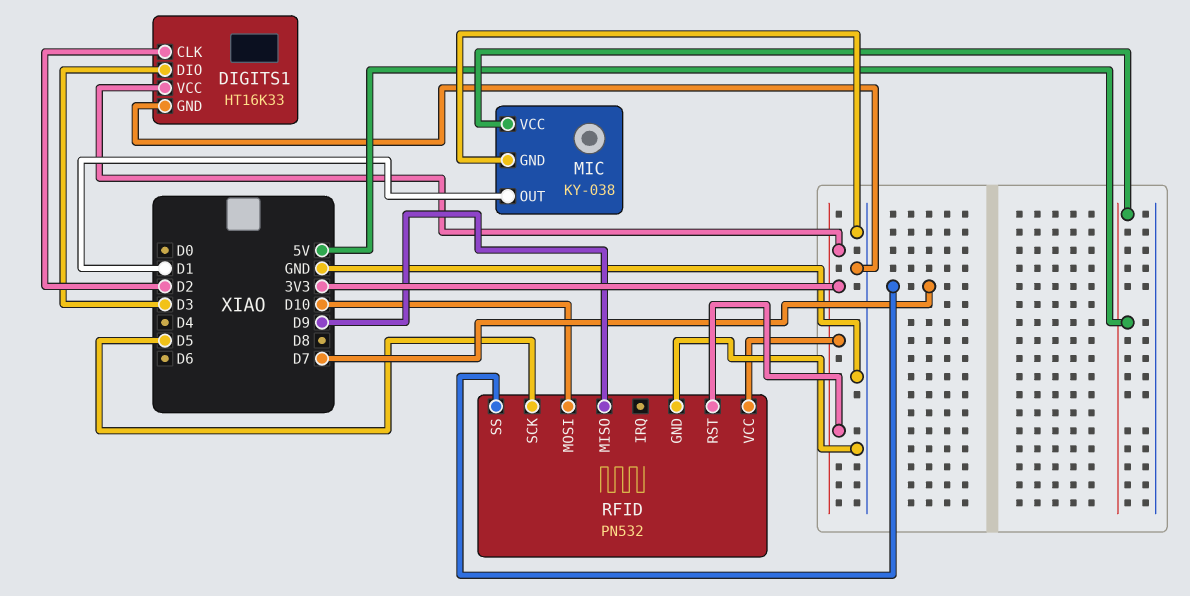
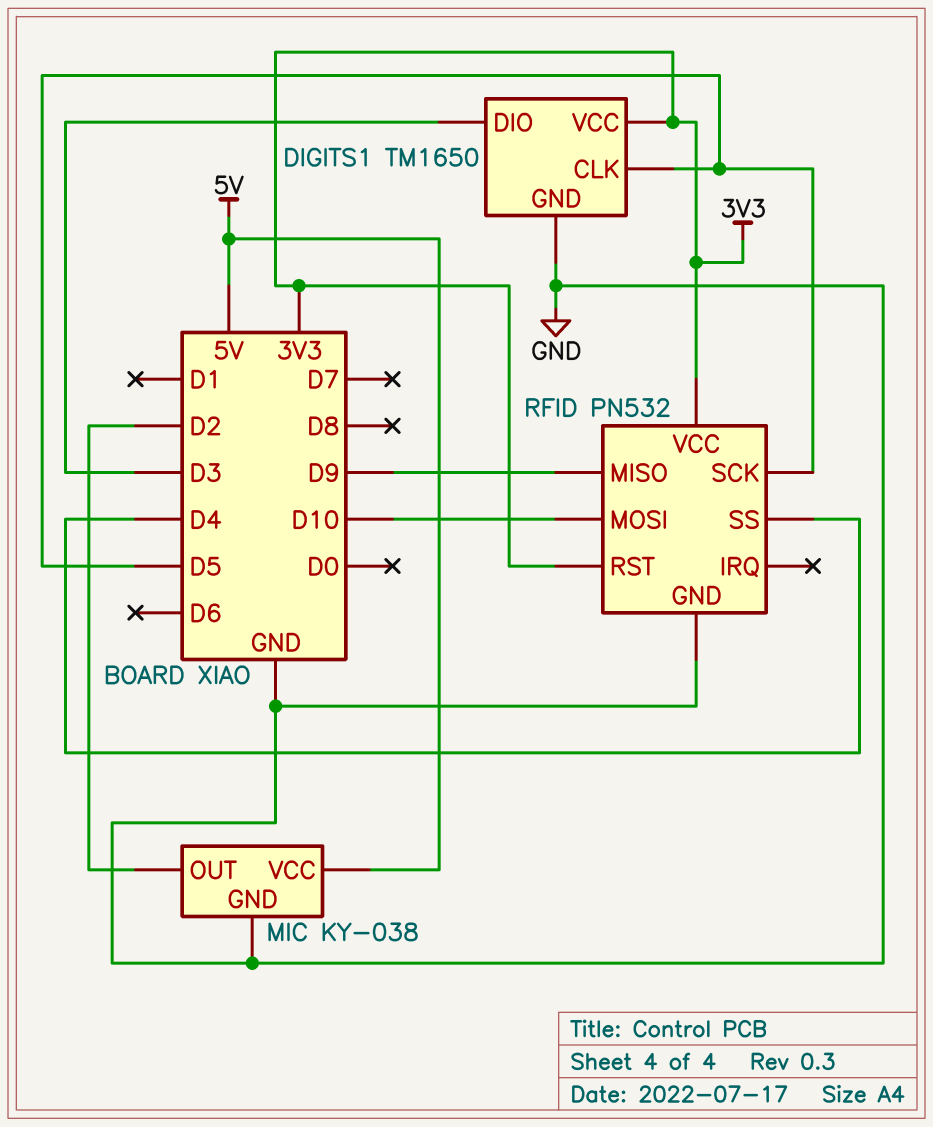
DIGITS1: HT16K33 -> TM1650
DIGITS1 pin CLK: D2 -> D5
MIC pin OUT: D1 -> D2
RFID pin SS: D7 -> D4

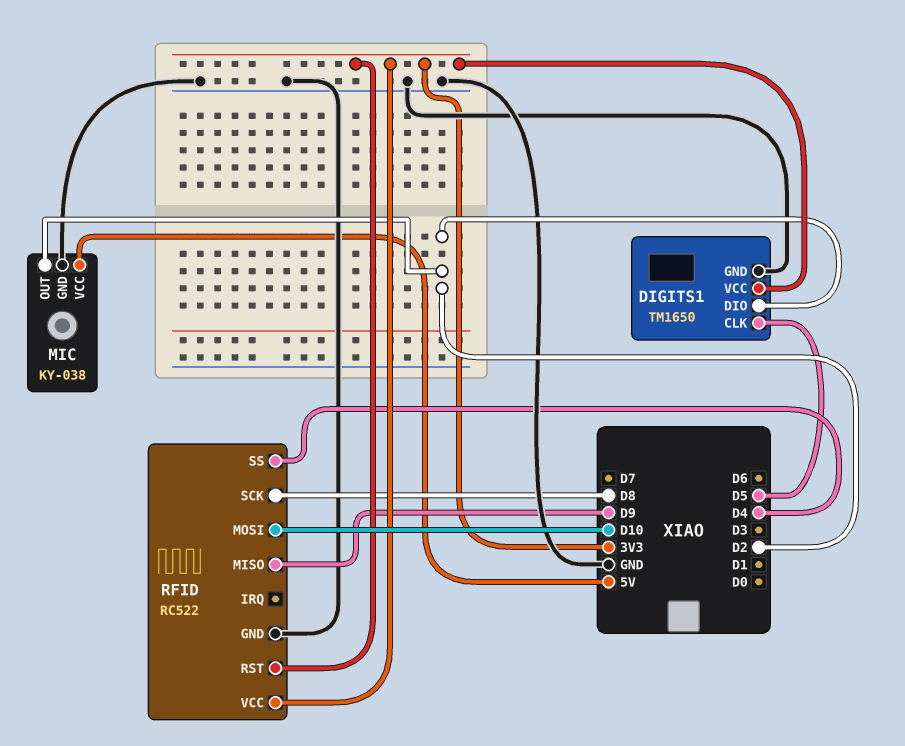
DIGITS1 pin DIO: D3 -> D2
RFID: PN532 -> RC522
RFID pin SCK: D5 -> D8

